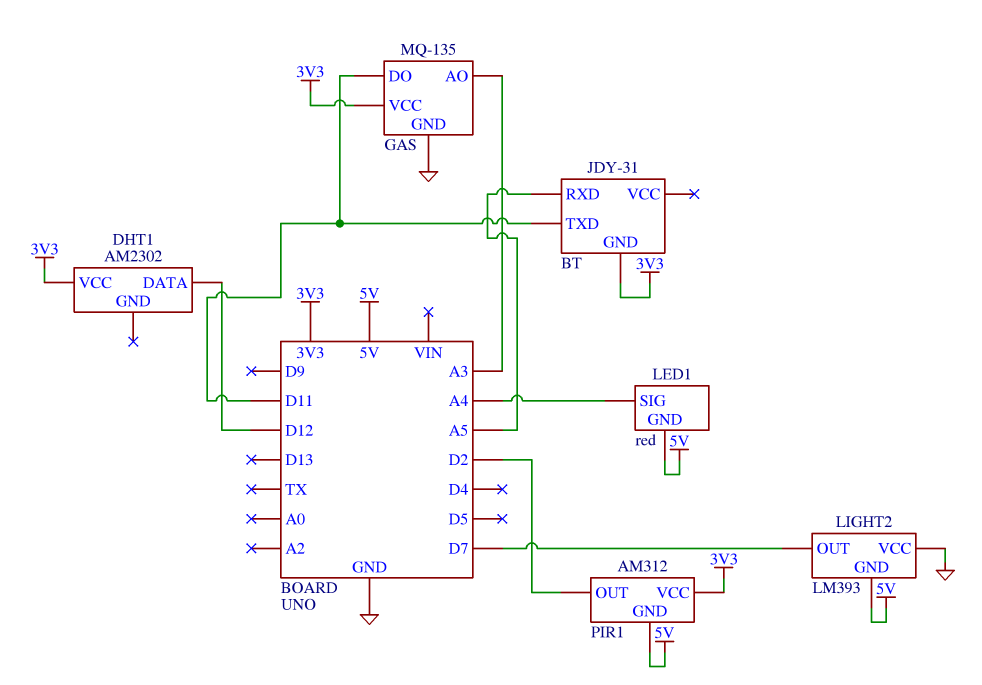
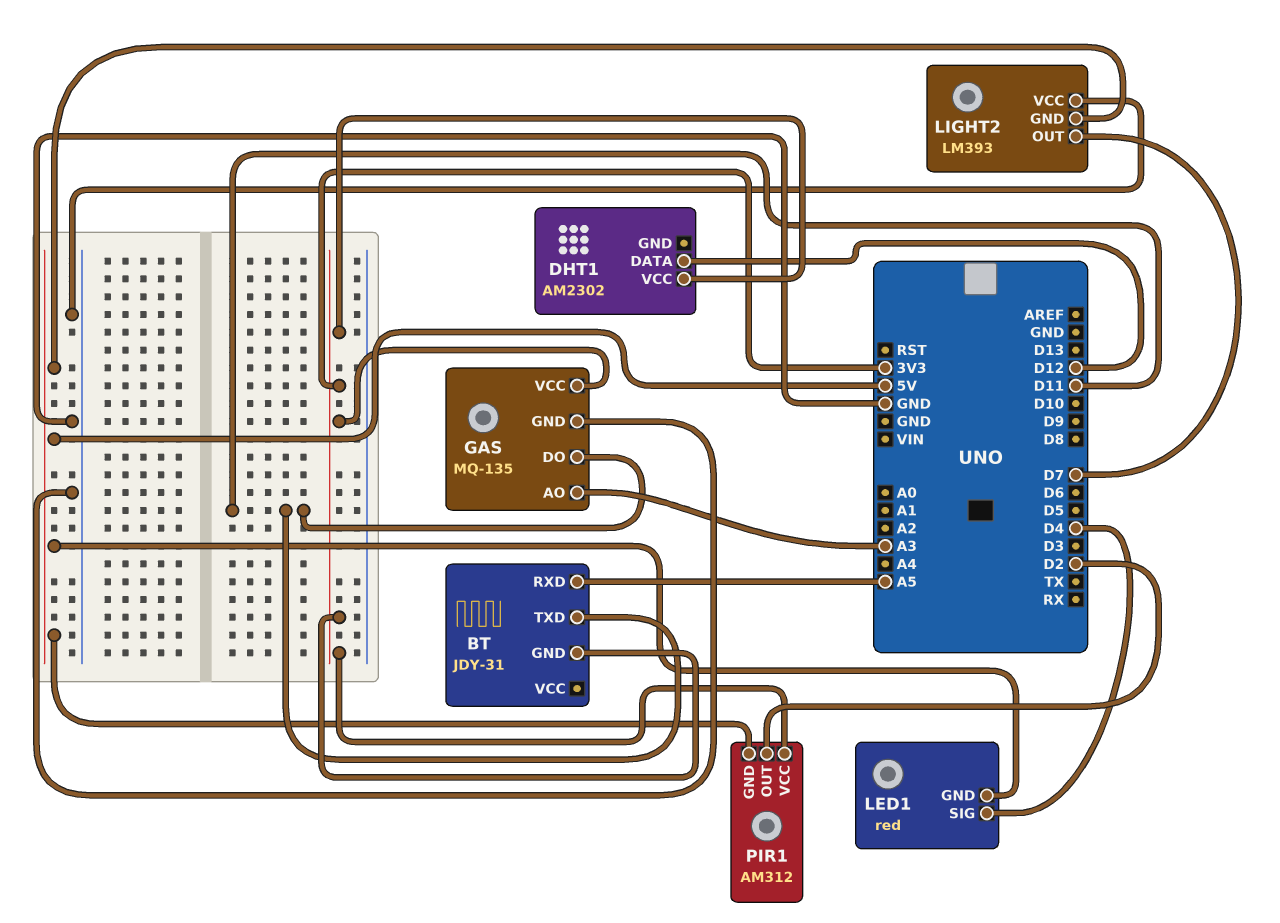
LED1 pin SIG: A4 -> D4

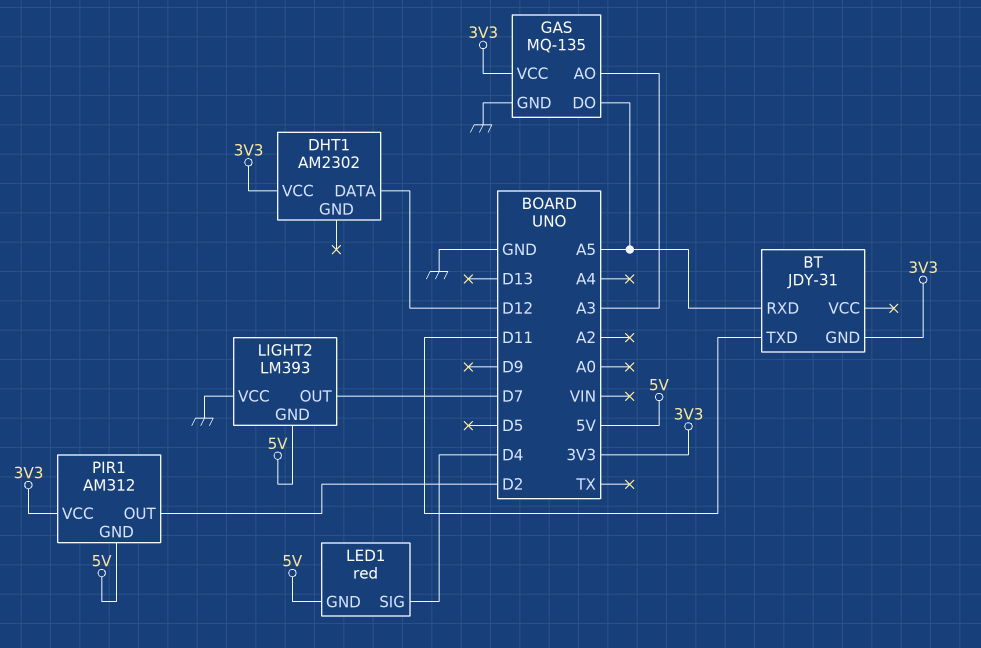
GAS pin DO: D11 -> A5

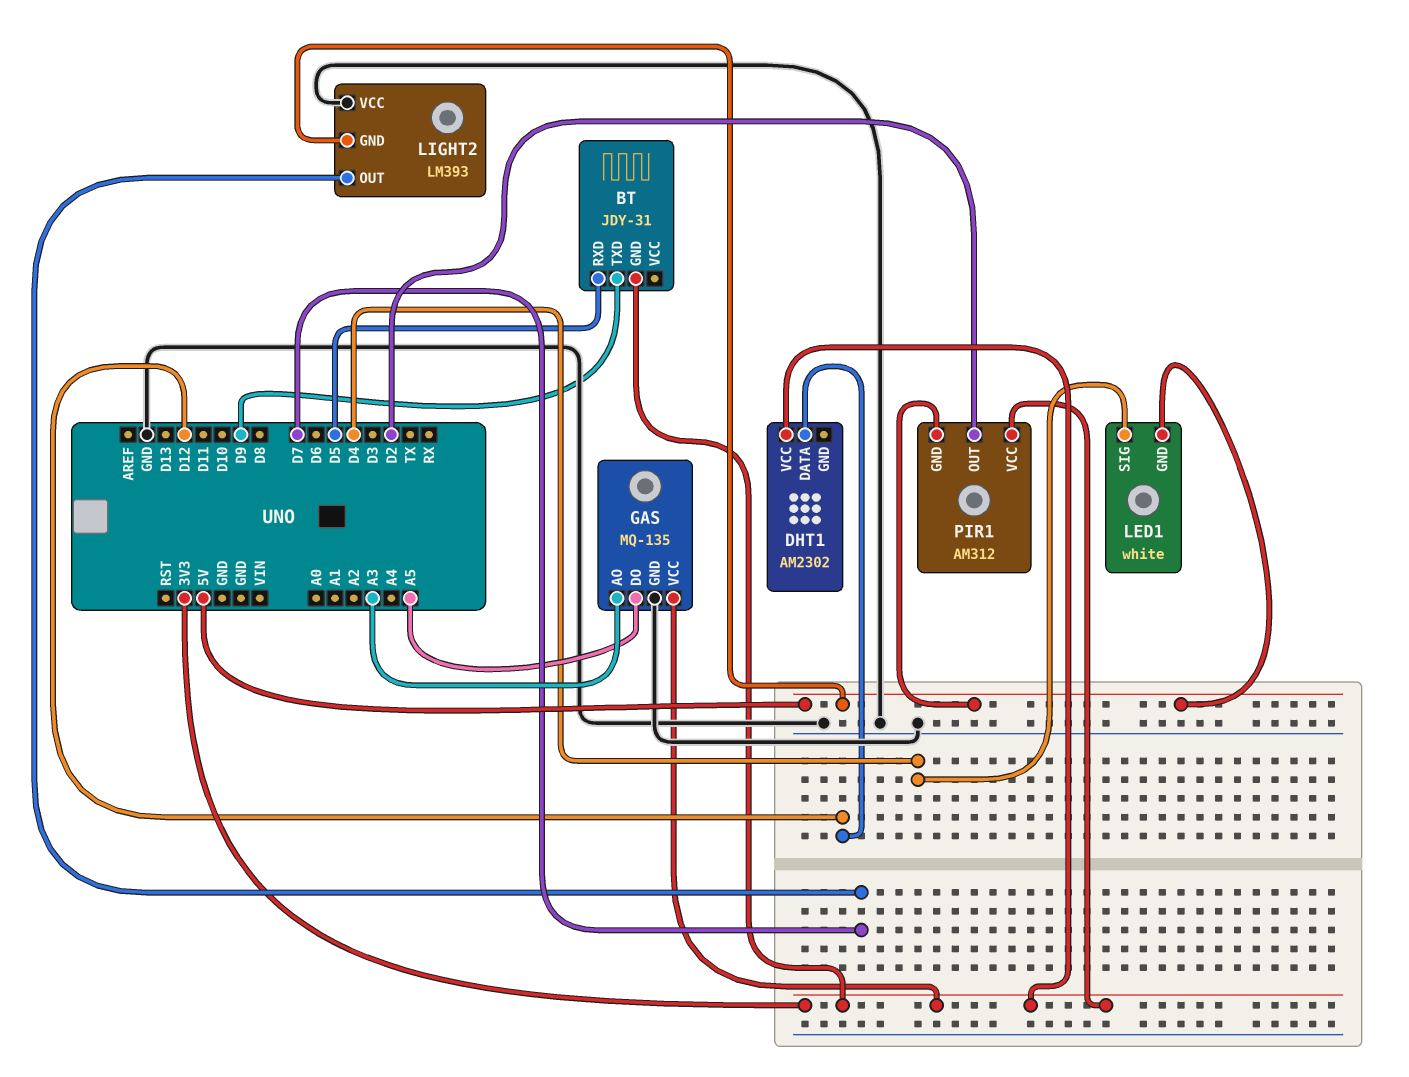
BT pin RXD: A5 -> D5
BT pin TXD: D11 -> D9
LED1: red -> white

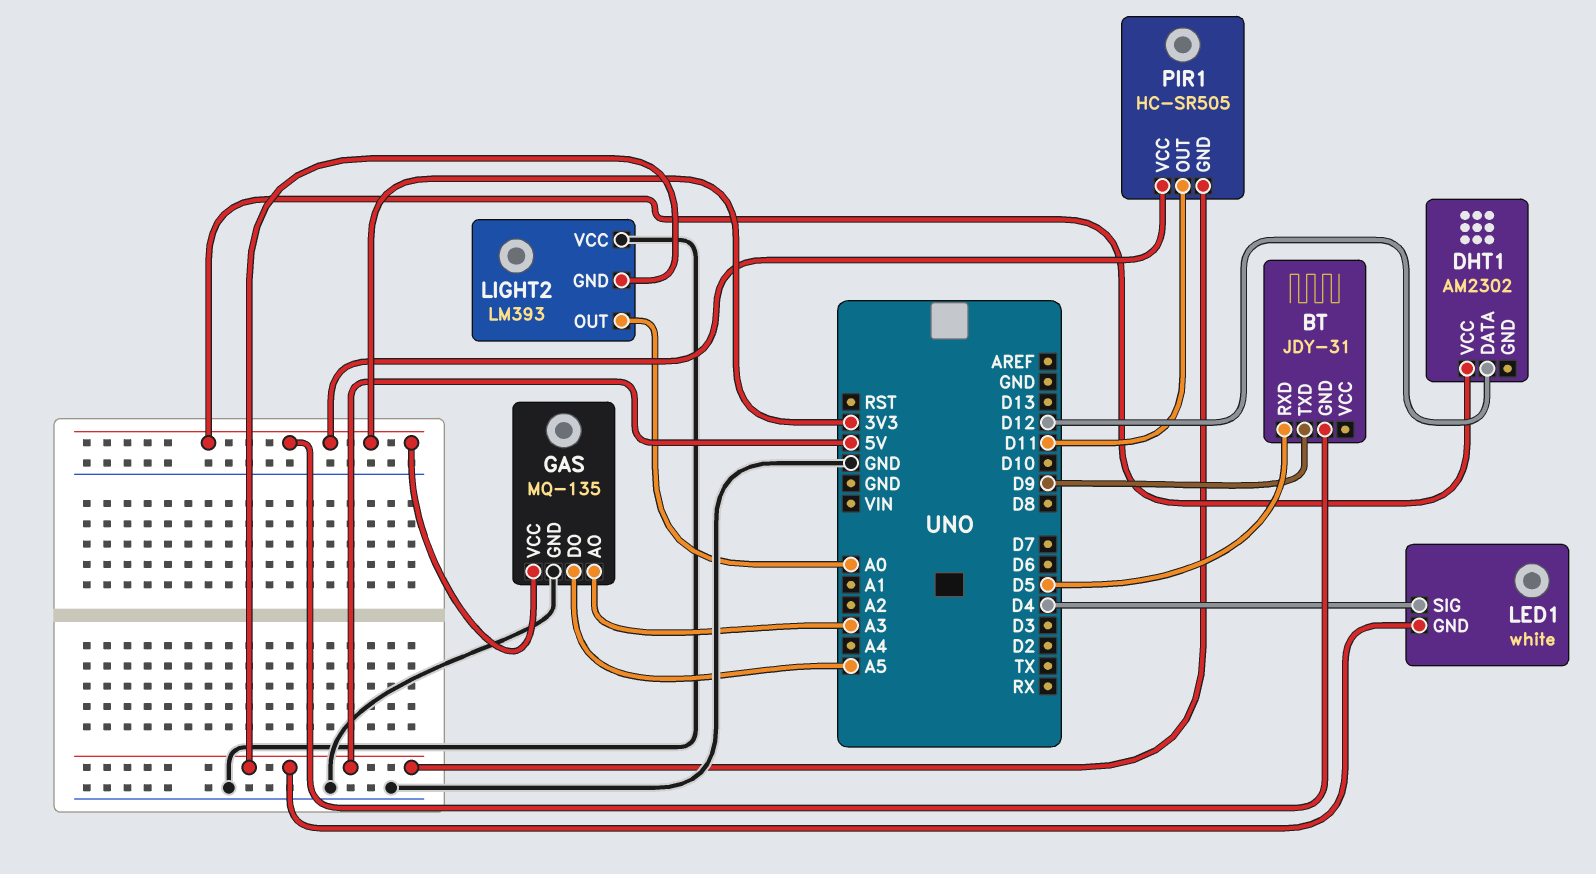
LIGHT2 pin OUT: D7 -> A0
PIR1: AM312 -> HC-SR505
PIR1 pin OUT: D2 -> D11

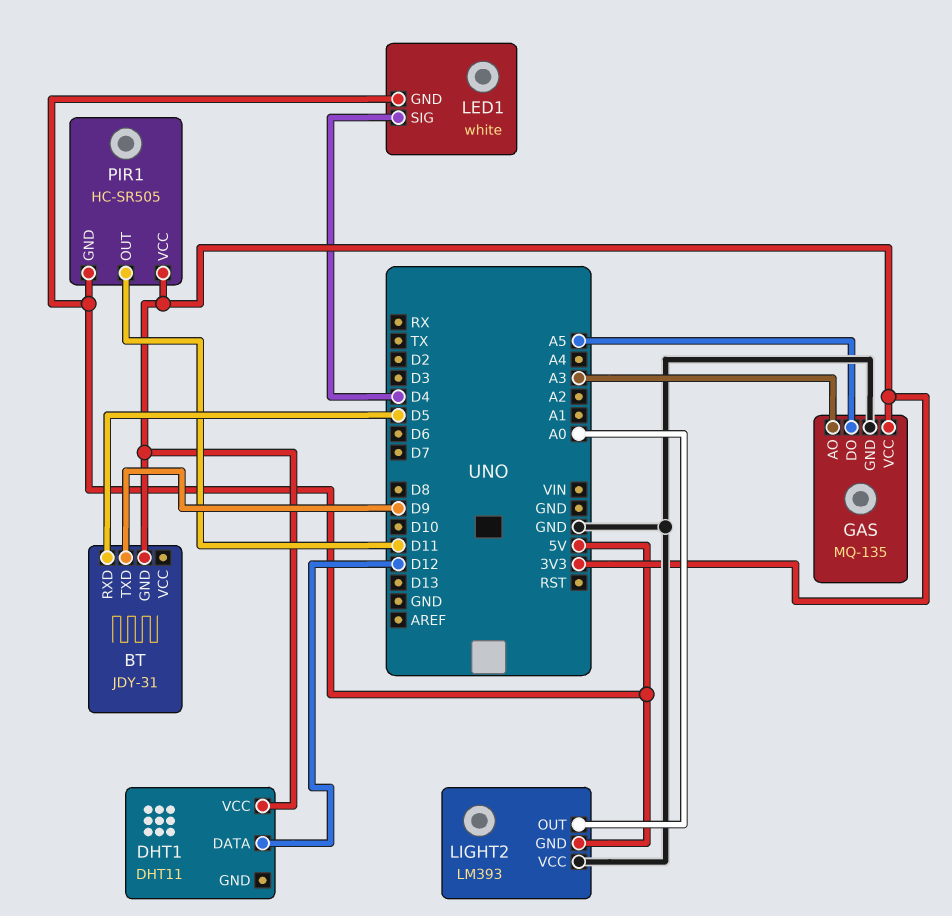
DHT1: AM2302 -> DHT11

